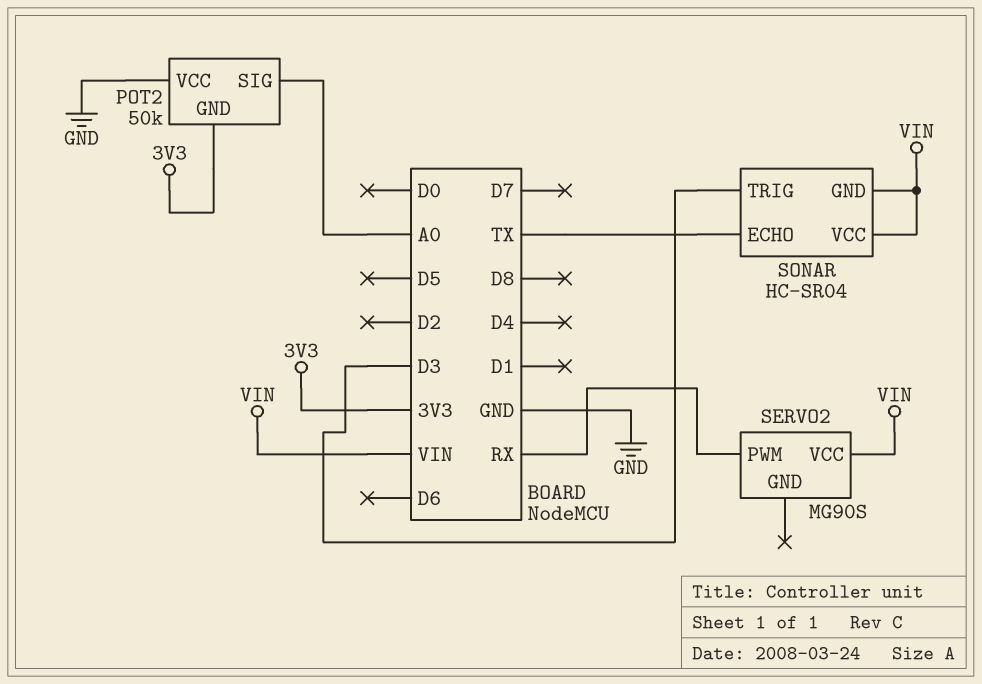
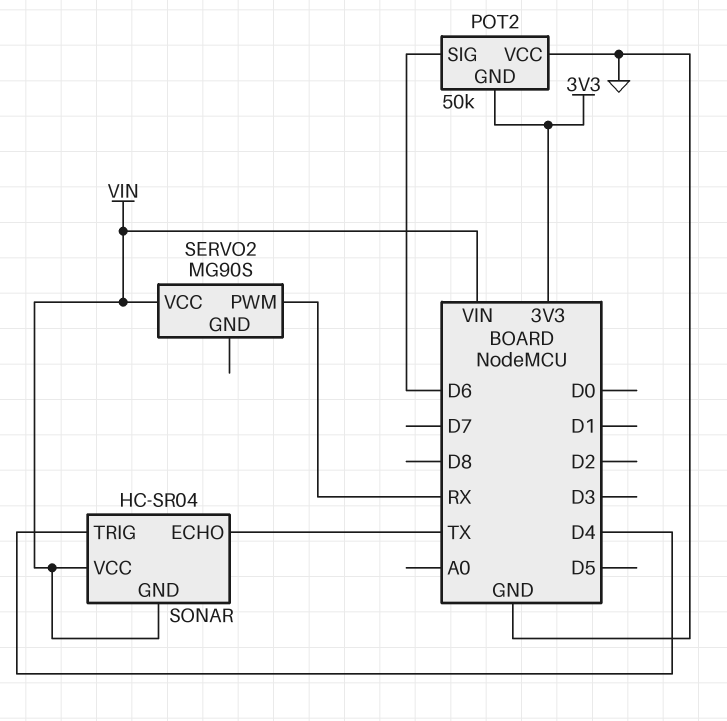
POT2 pin SIG: A0 -> D6
SONAR pin TRIG: D3 -> D4

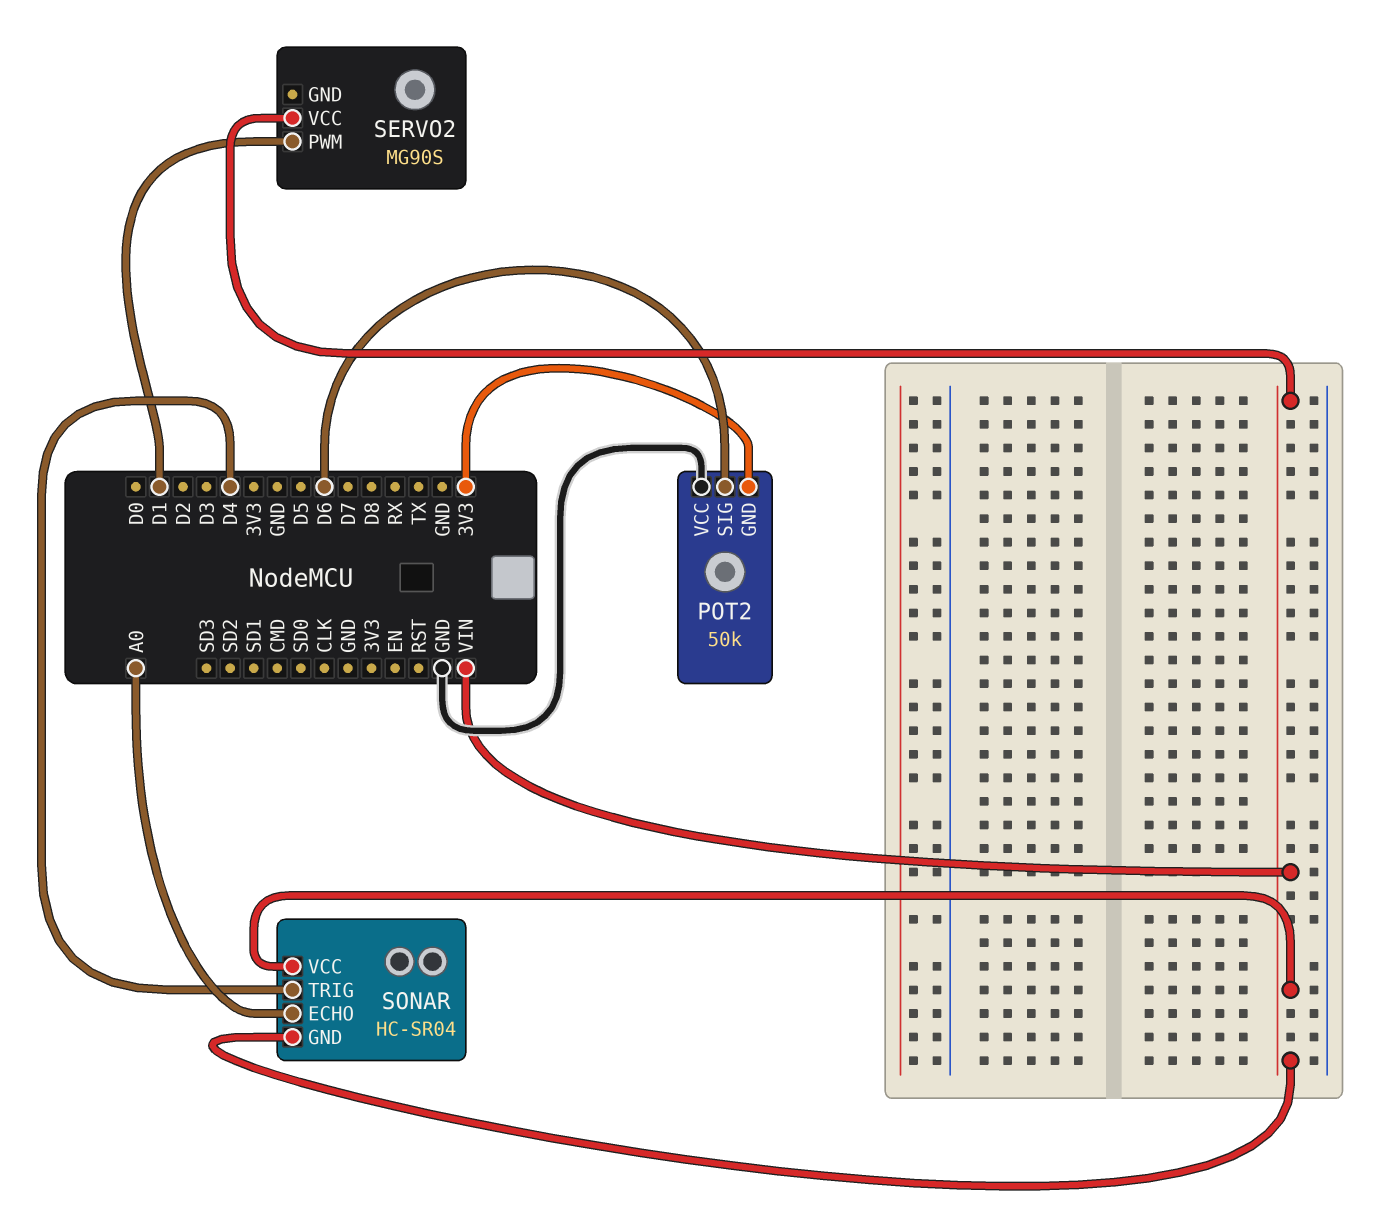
SERVO2 pin PWM: RX -> D1
SONAR pin ECHO: TX -> A0

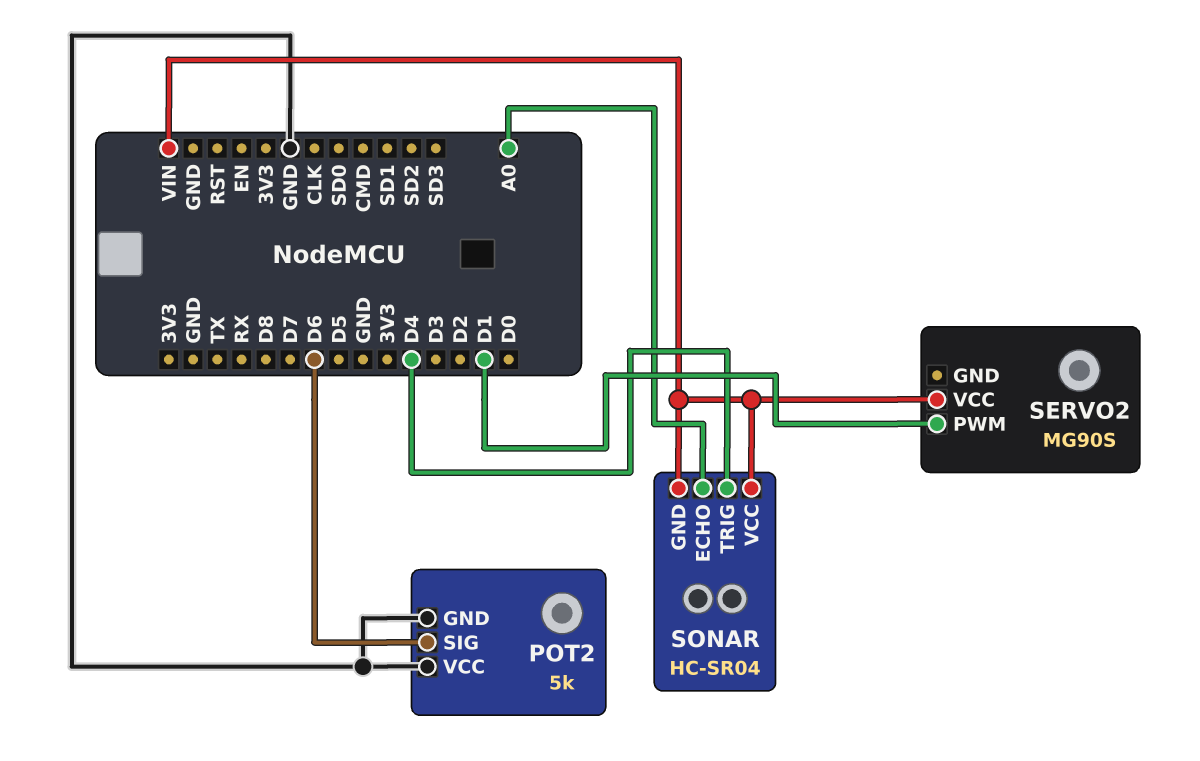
POT2: 50k -> 5k
POT2 pin GND: 3V3 -> GND

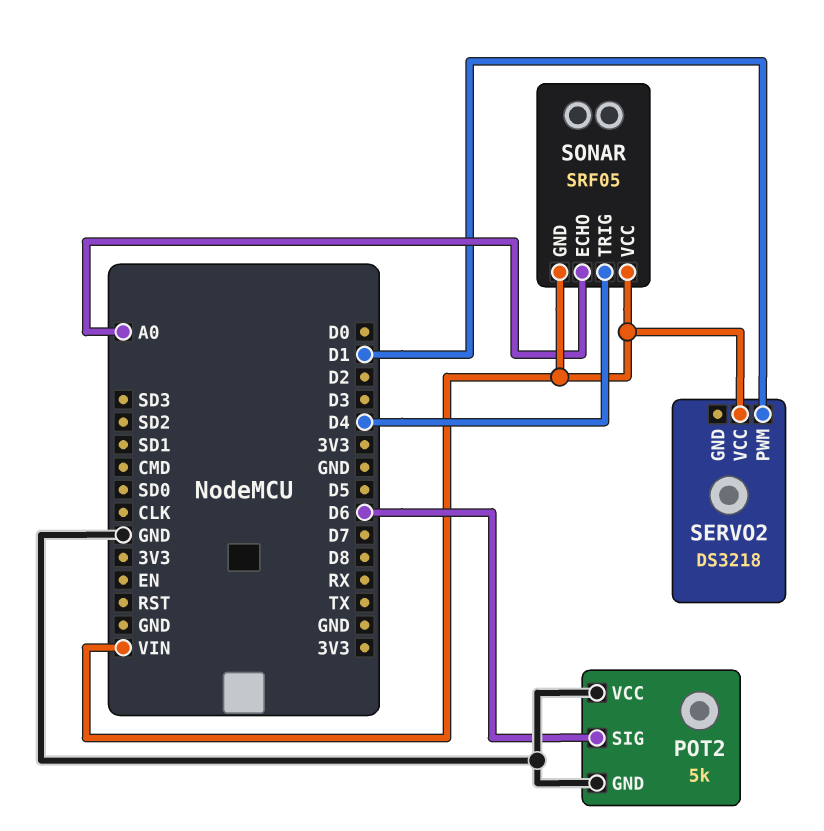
SERVO2: MG90S -> DS3218
SONAR: HC-SR04 -> SRF05

